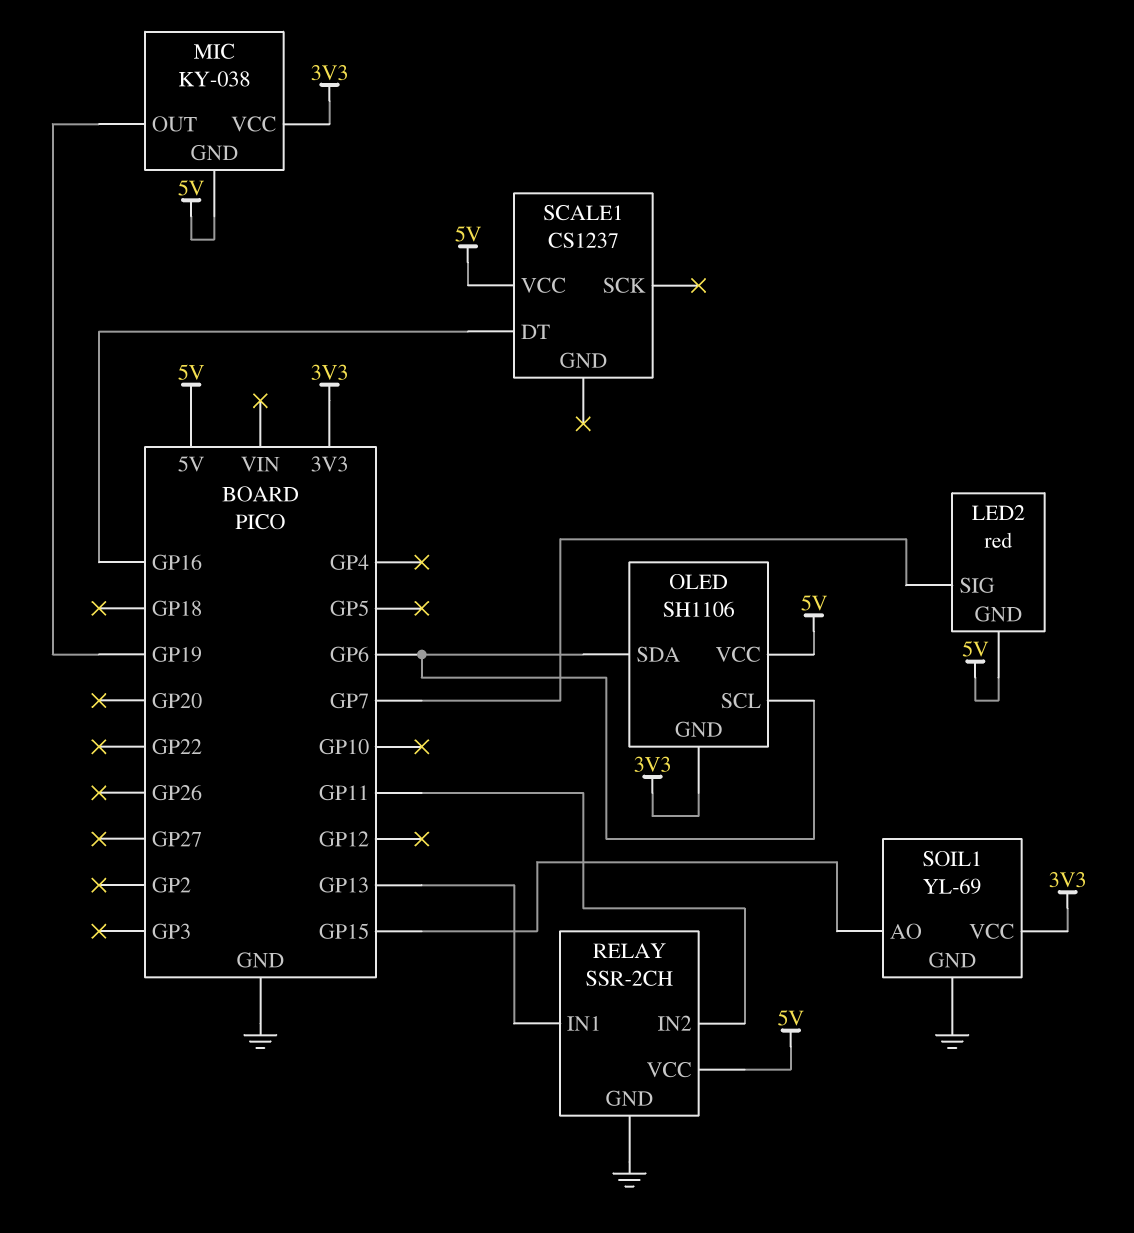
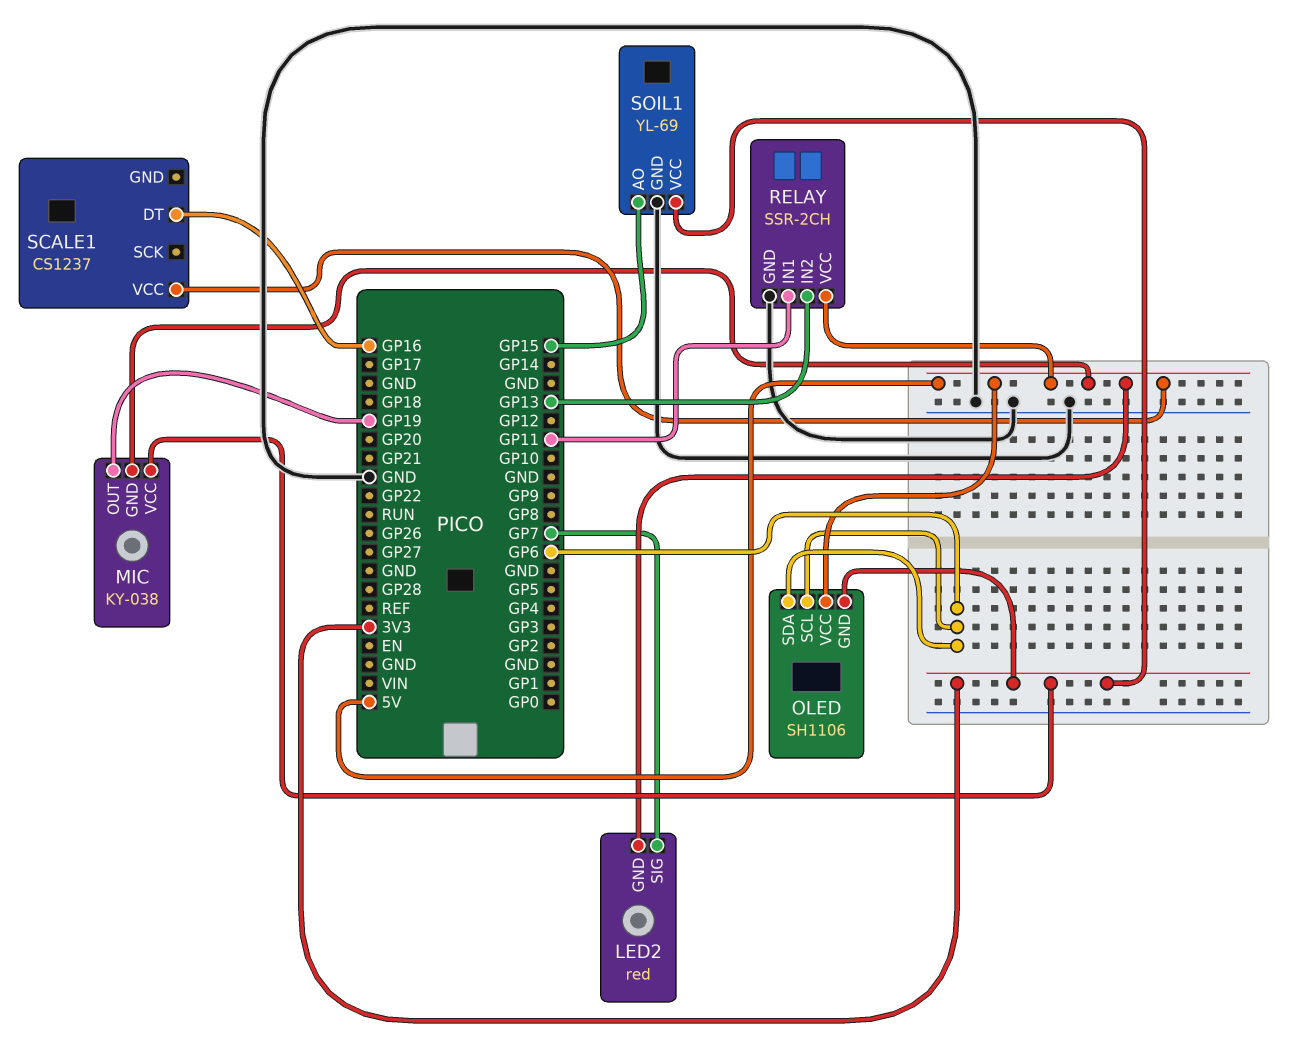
RELAY pin IN1: GP13 -> GP11
RELAY pin IN2: GP11 -> GP13

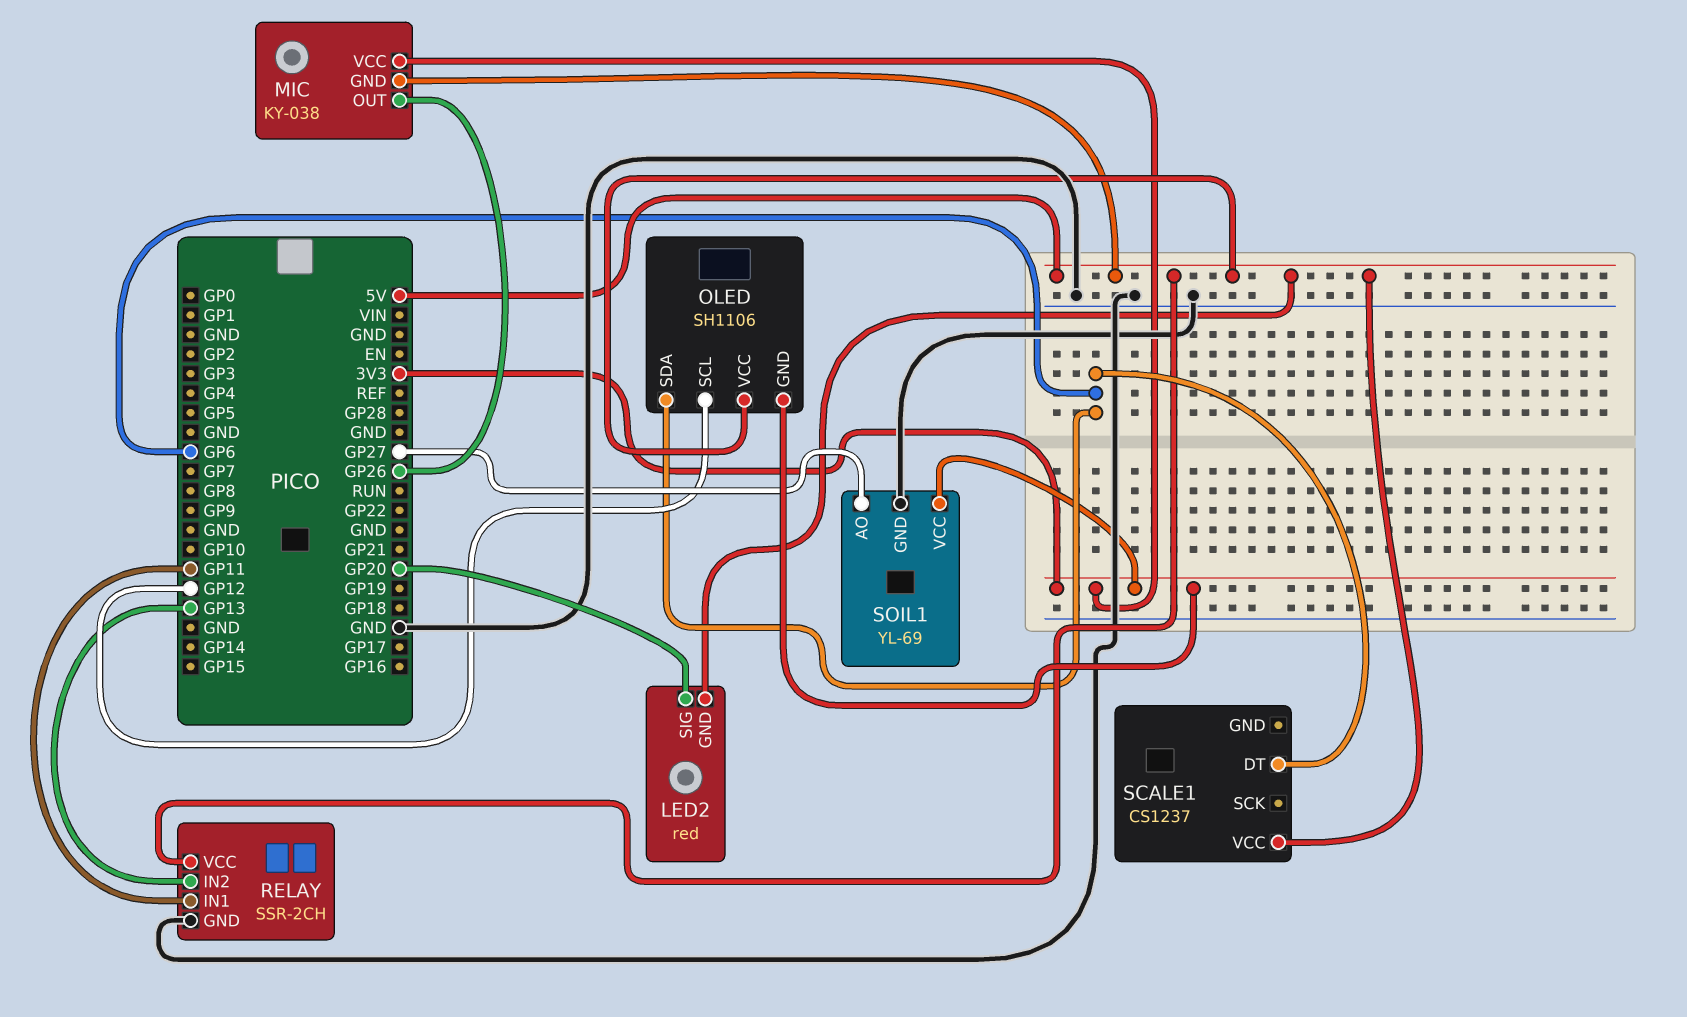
LED2 pin SIG: GP7 -> GP20
MIC pin OUT: GP19 -> GP26
OLED pin SCL: GP6 -> GP12
SCALE1 pin DT: GP16 -> GP6
SOIL1 pin AO: GP15 -> GP27

